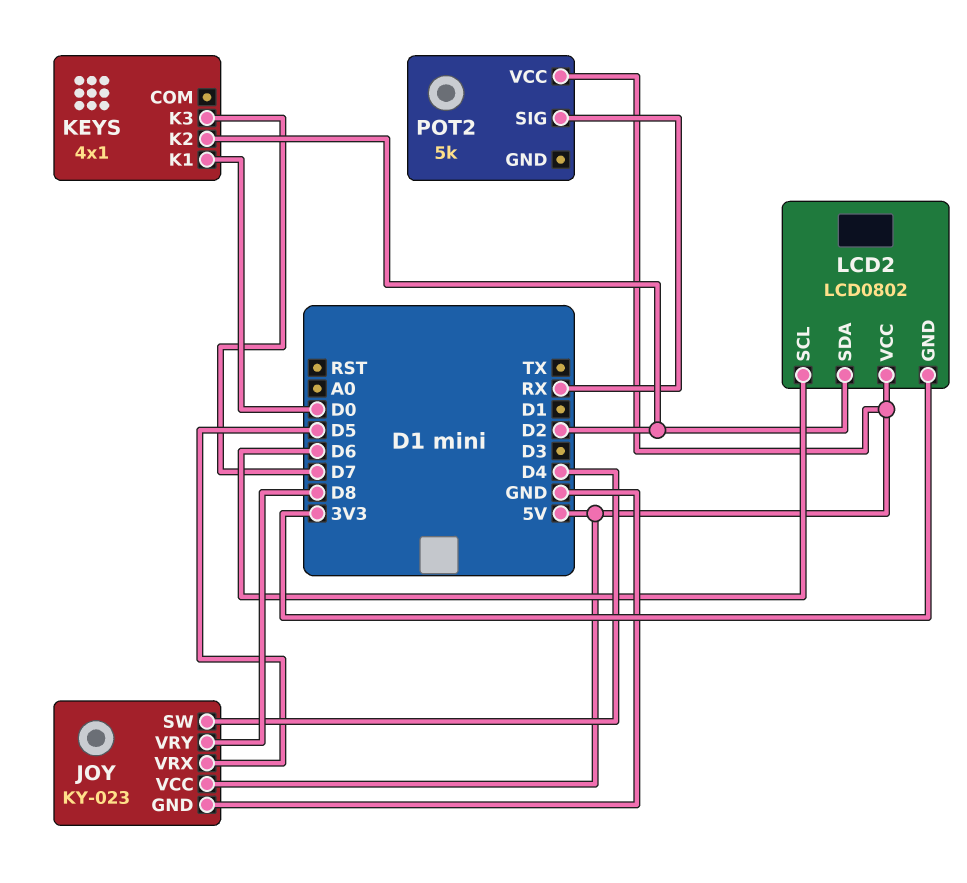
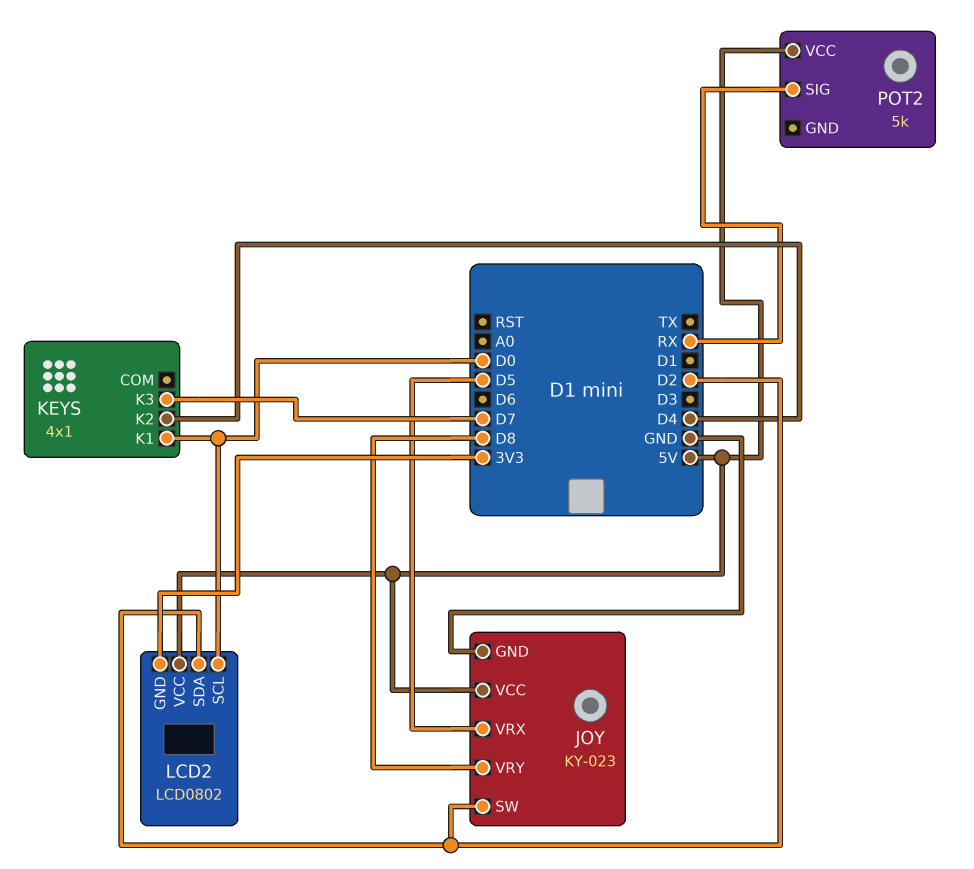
JOY pin SW: D4 -> D2
KEYS pin K2: D2 -> D4
LCD2 pin SCL: D6 -> D0

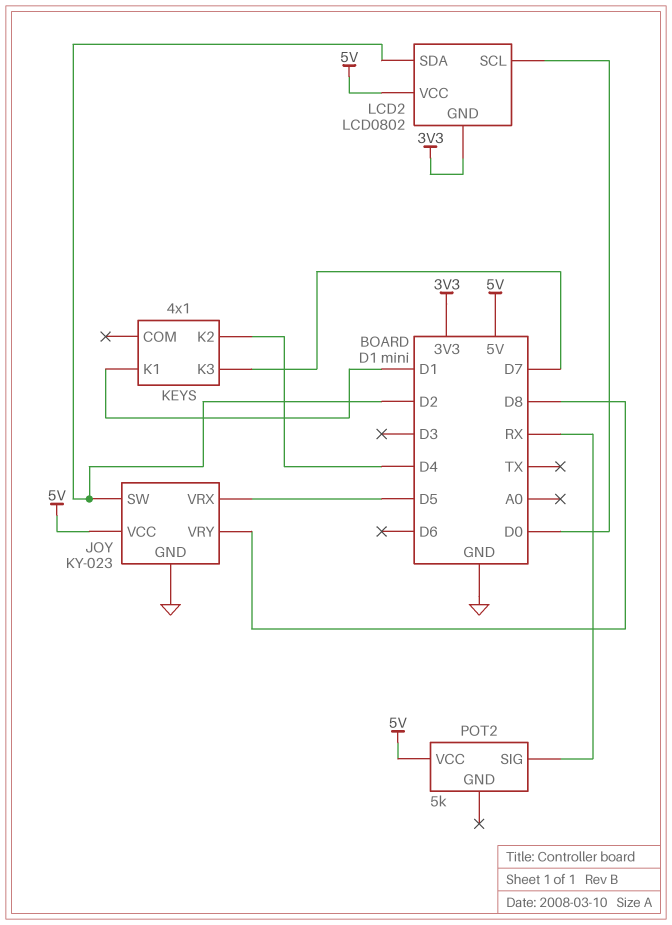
KEYS pin K1: D0 -> D1

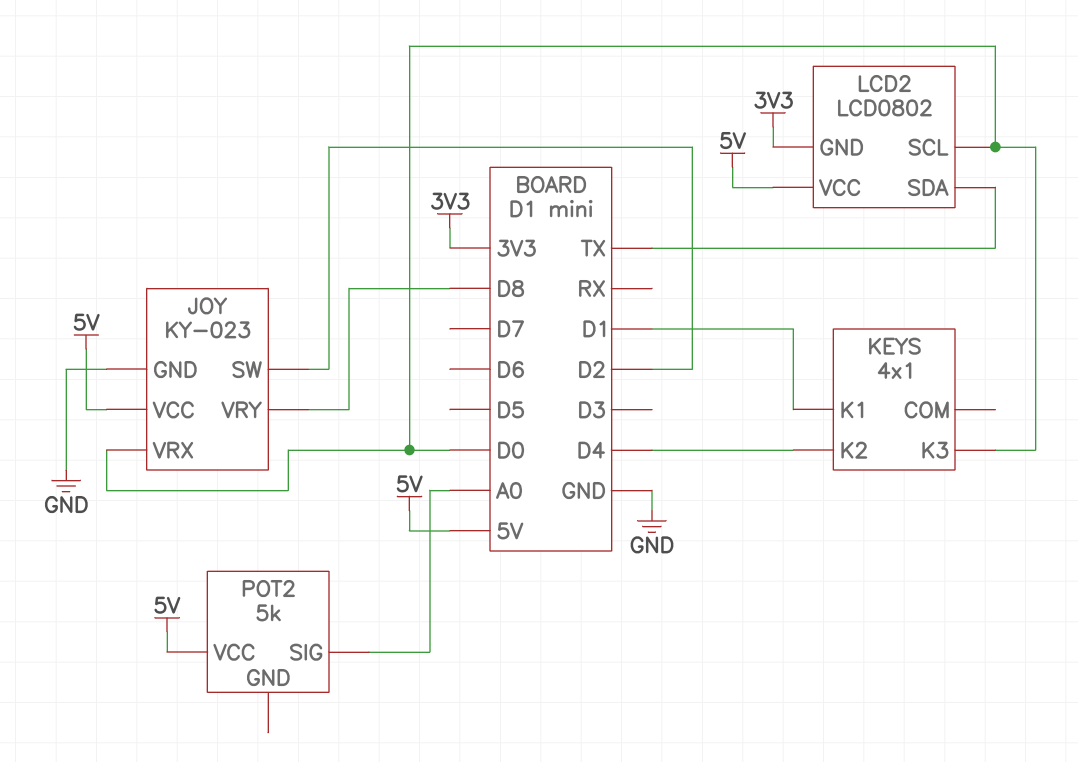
JOY pin VRX: D5 -> D0
KEYS pin K3: D7 -> D0
LCD2 pin SDA: D2 -> TX
POT2 pin SIG: RX -> A0

